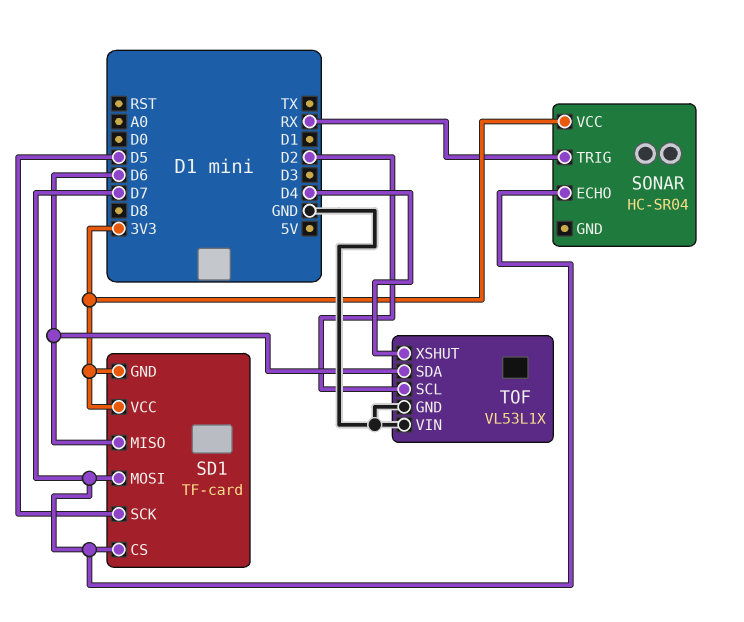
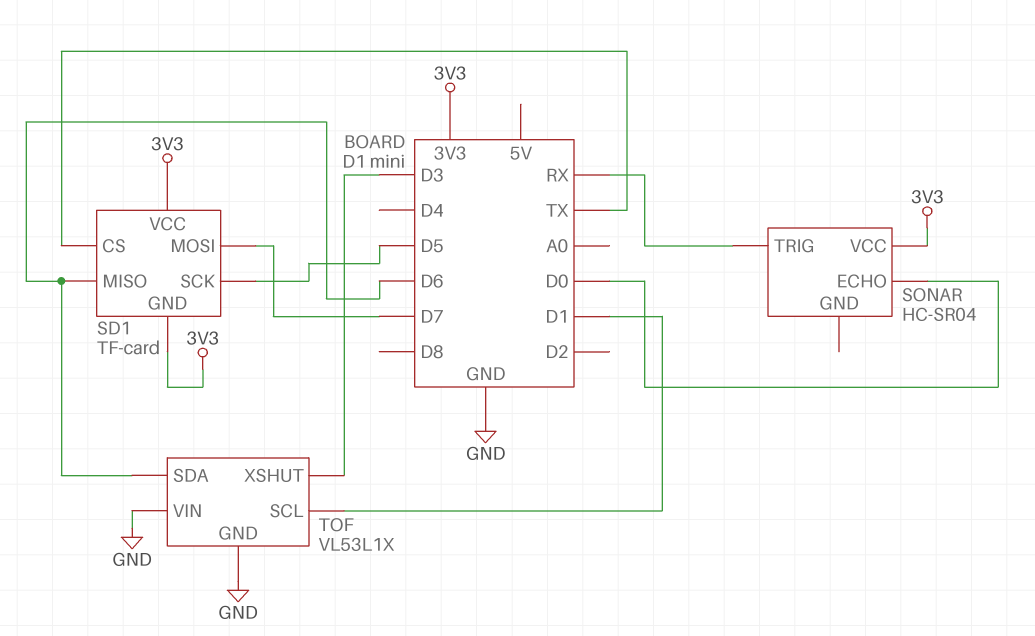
SD1 pin CS: D7 -> TX
SONAR pin ECHO: D7 -> D0
TOF pin SCL: D2 -> D1
TOF pin XSHUT: D4 -> D3

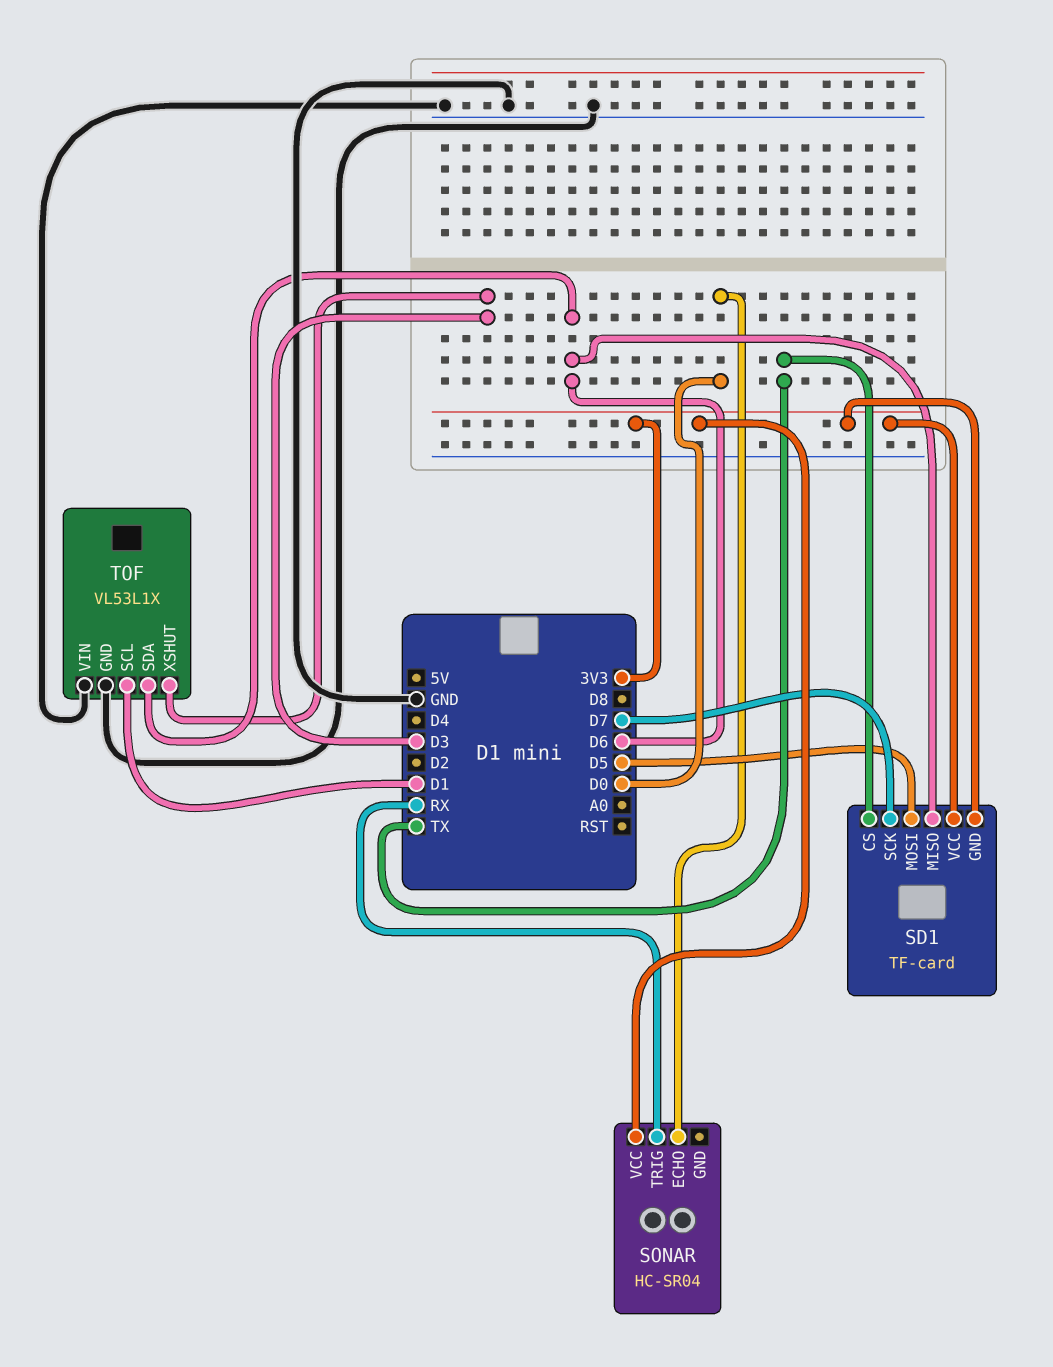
SD1 pin MOSI: D7 -> D5
SD1 pin SCK: D5 -> D7

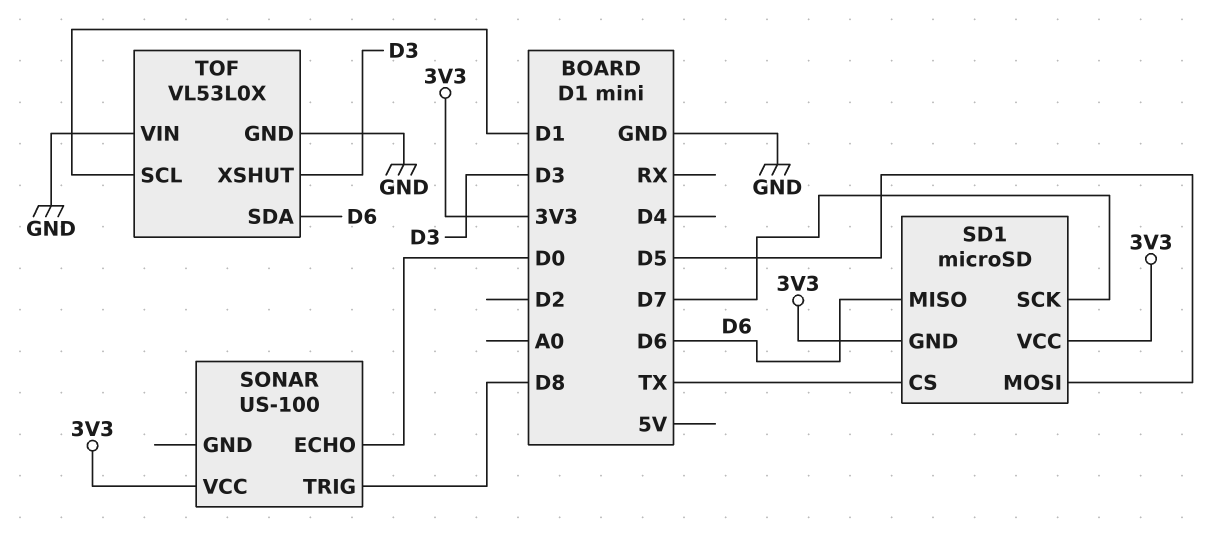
SD1: TF-card -> microSD
SONAR: HC-SR04 -> US-100
SONAR pin TRIG: RX -> D8
TOF: VL53L1X -> VL53L0X

